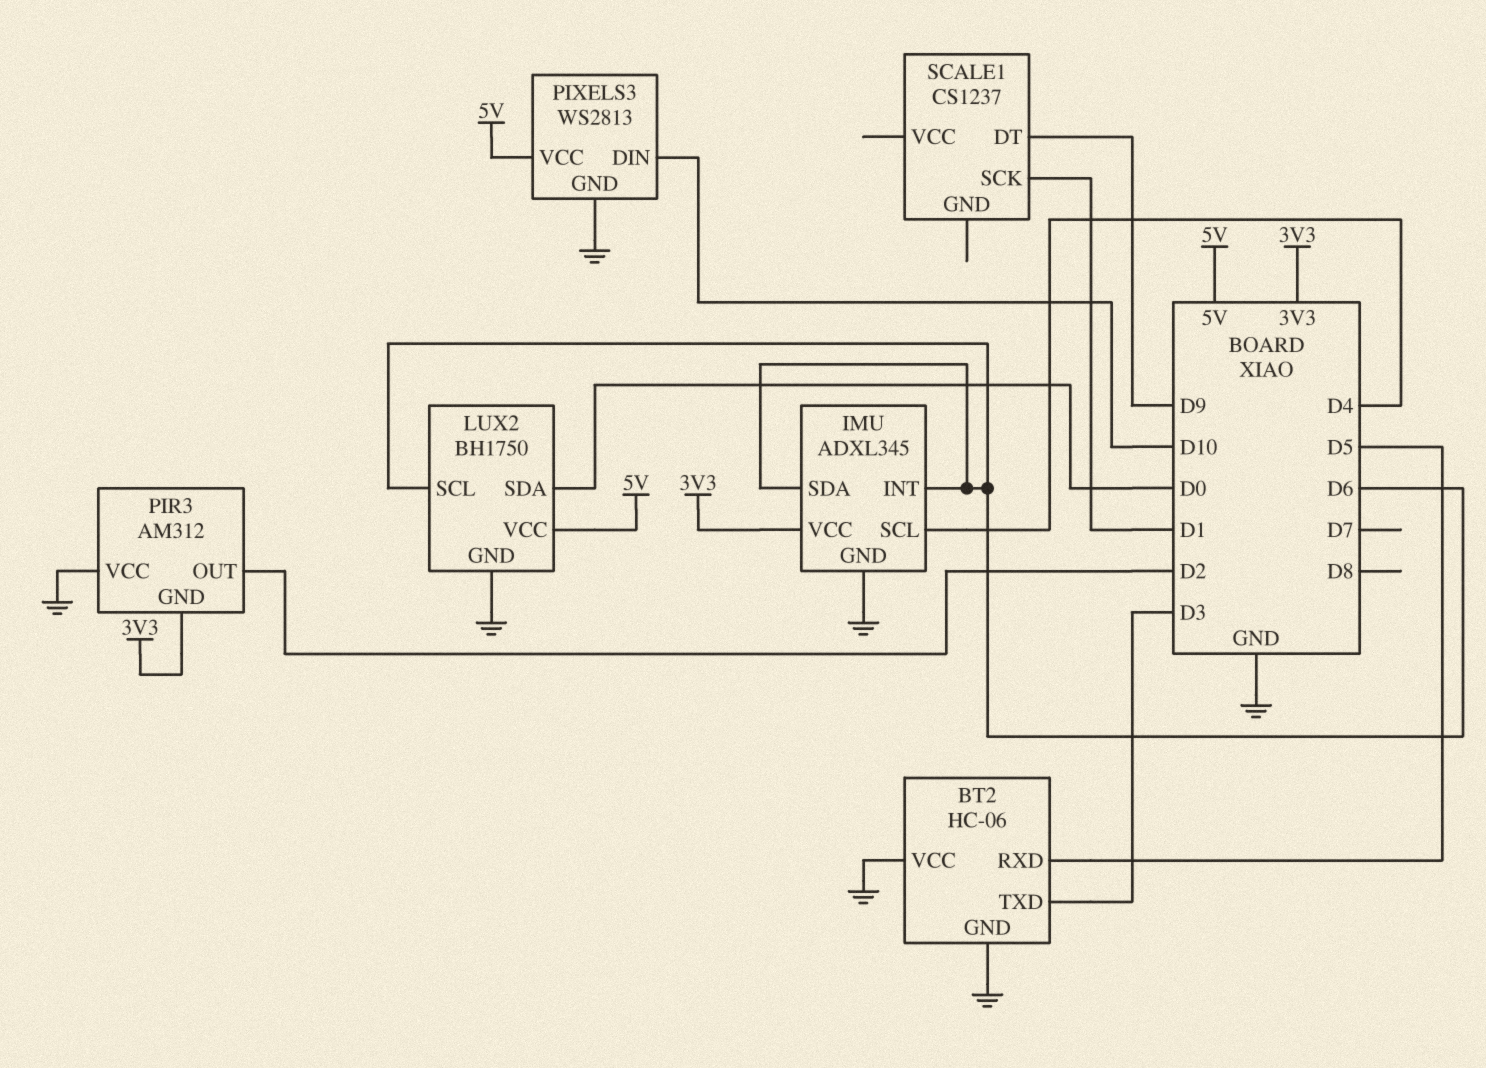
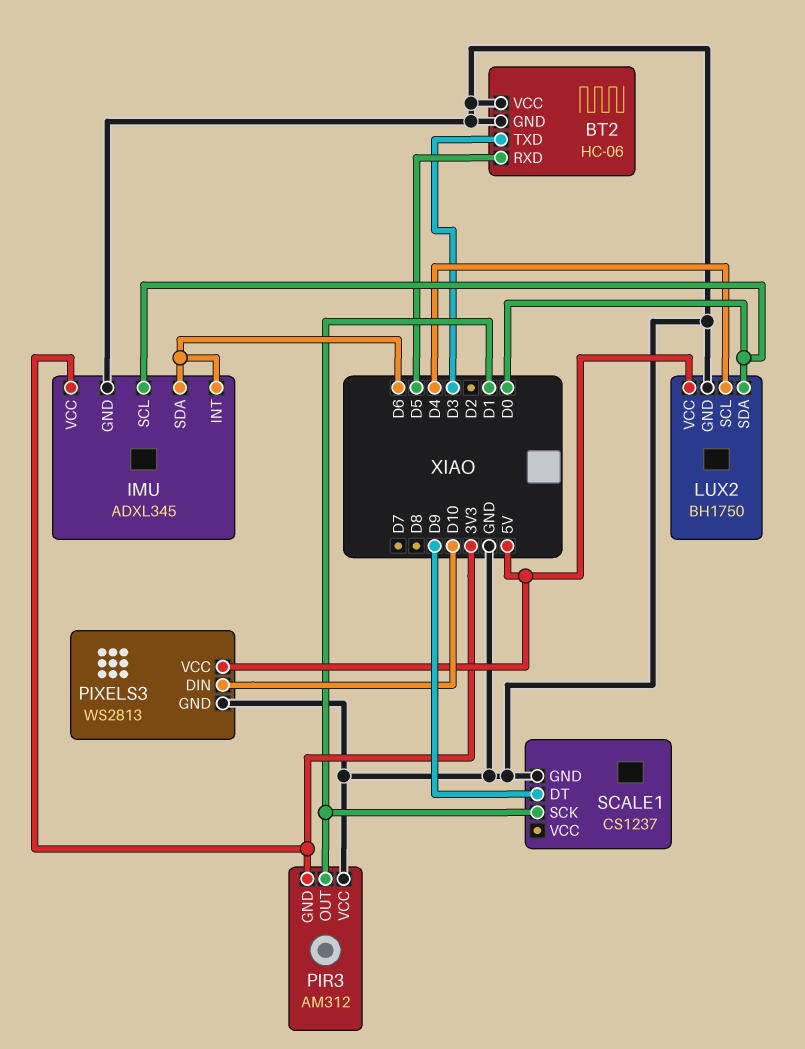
IMU pin SCL: D4 -> D0
LUX2 pin SCL: D6 -> D4
PIR3 pin OUT: D2 -> D1
SCALE1 pin GND: none -> GND

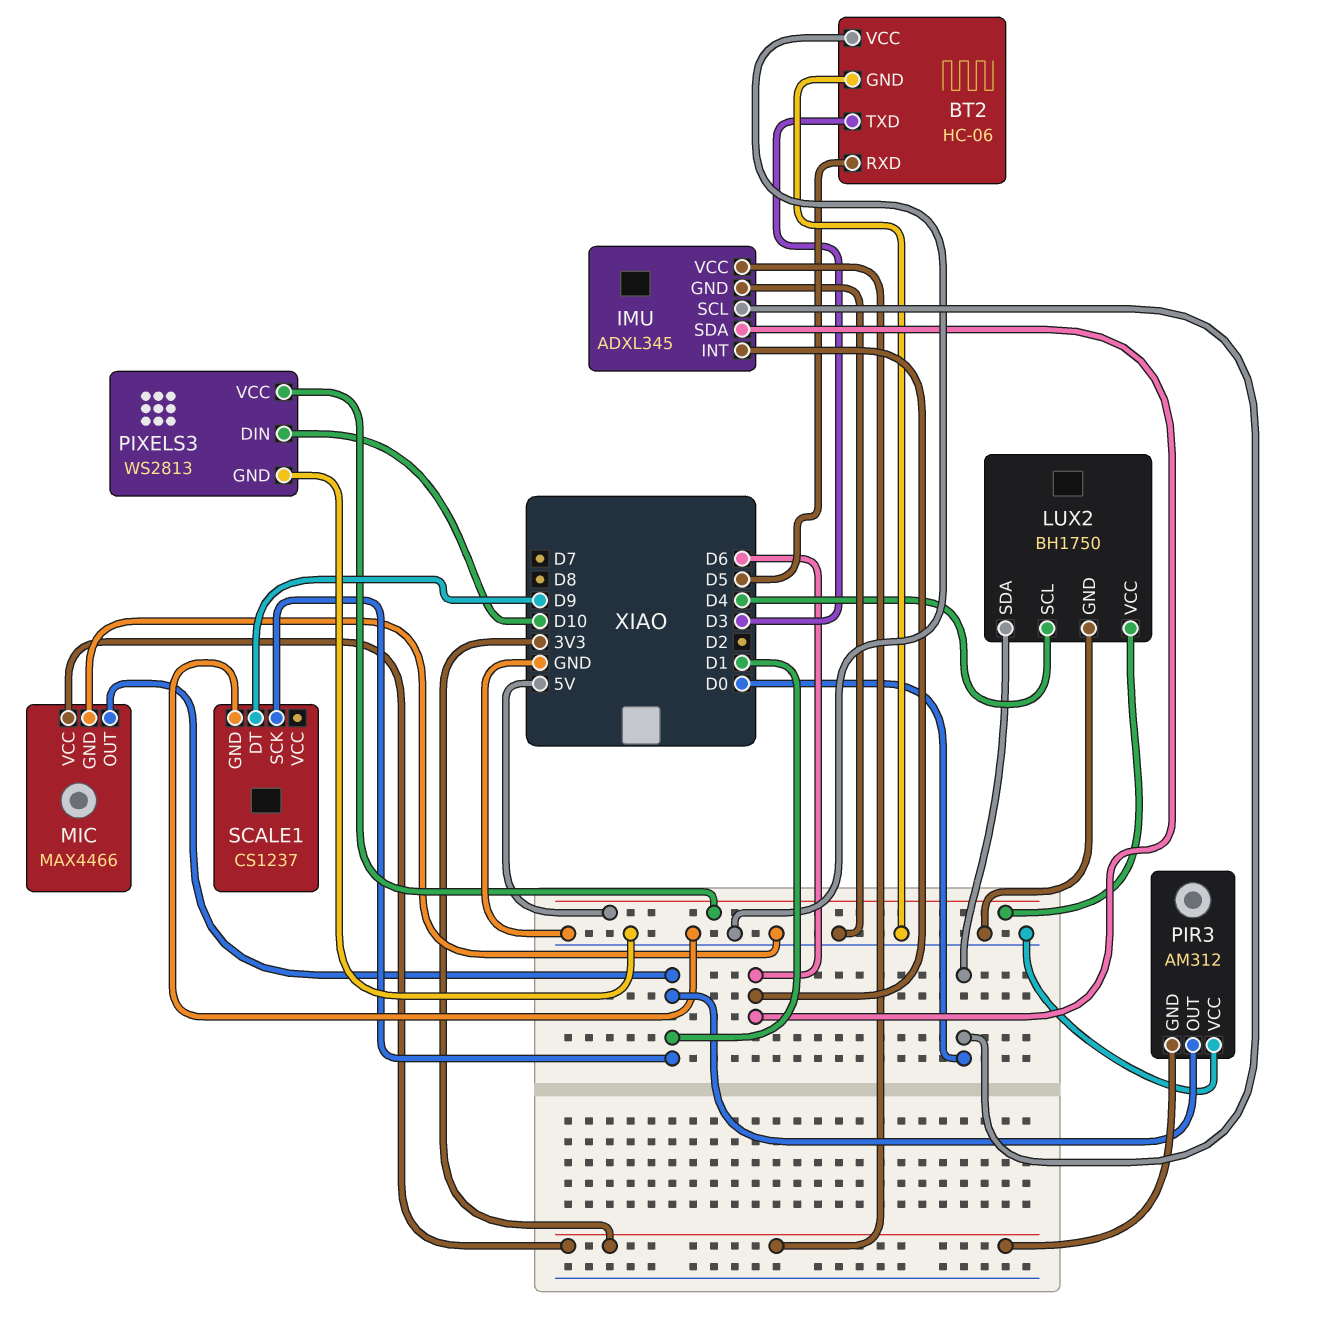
MIC: none -> MAX4466
MIC pin GND: none -> GND
MIC pin OUT: none -> D1
MIC pin VCC: none -> 3V3

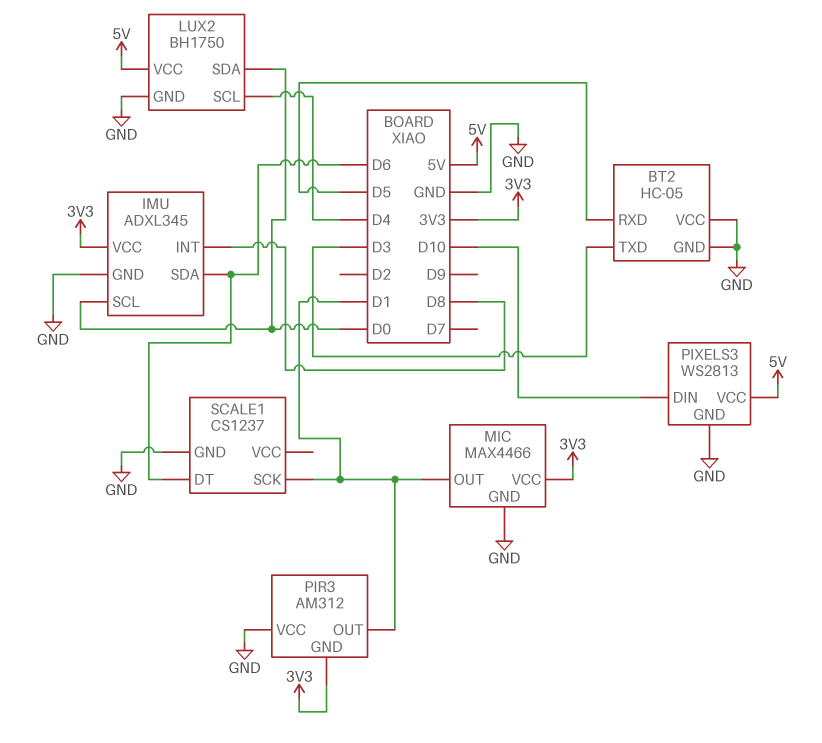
BT2: HC-06 -> HC-05
IMU pin INT: D6 -> D8
SCALE1 pin DT: D9 -> D6

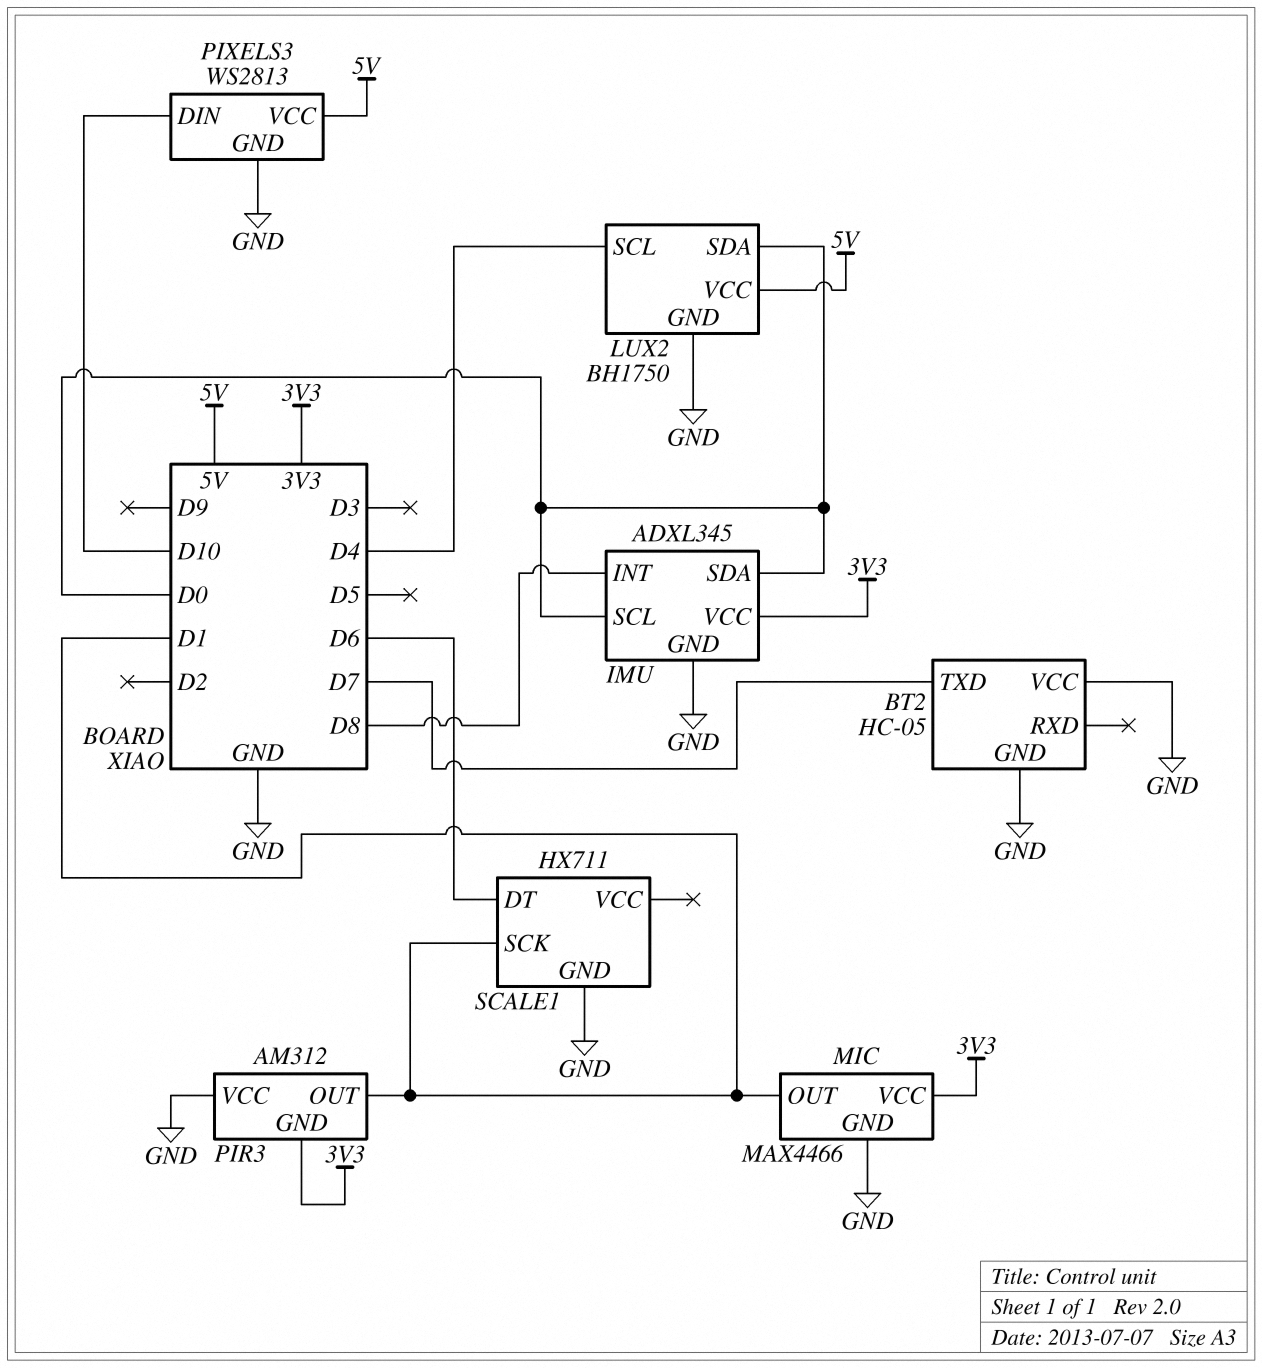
BT2 pin RXD: D5 -> none
BT2 pin TXD: D3 -> D7
IMU pin SDA: D6 -> D0
SCALE1: CS1237 -> HX711

